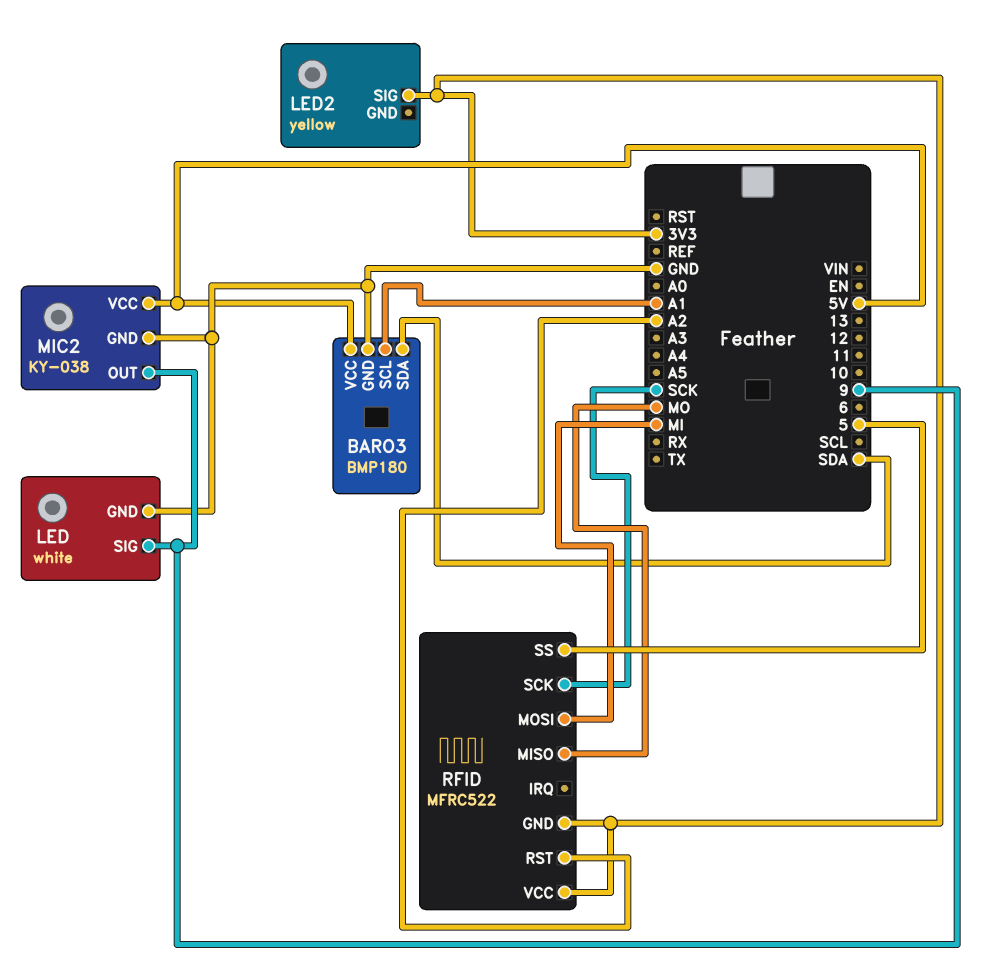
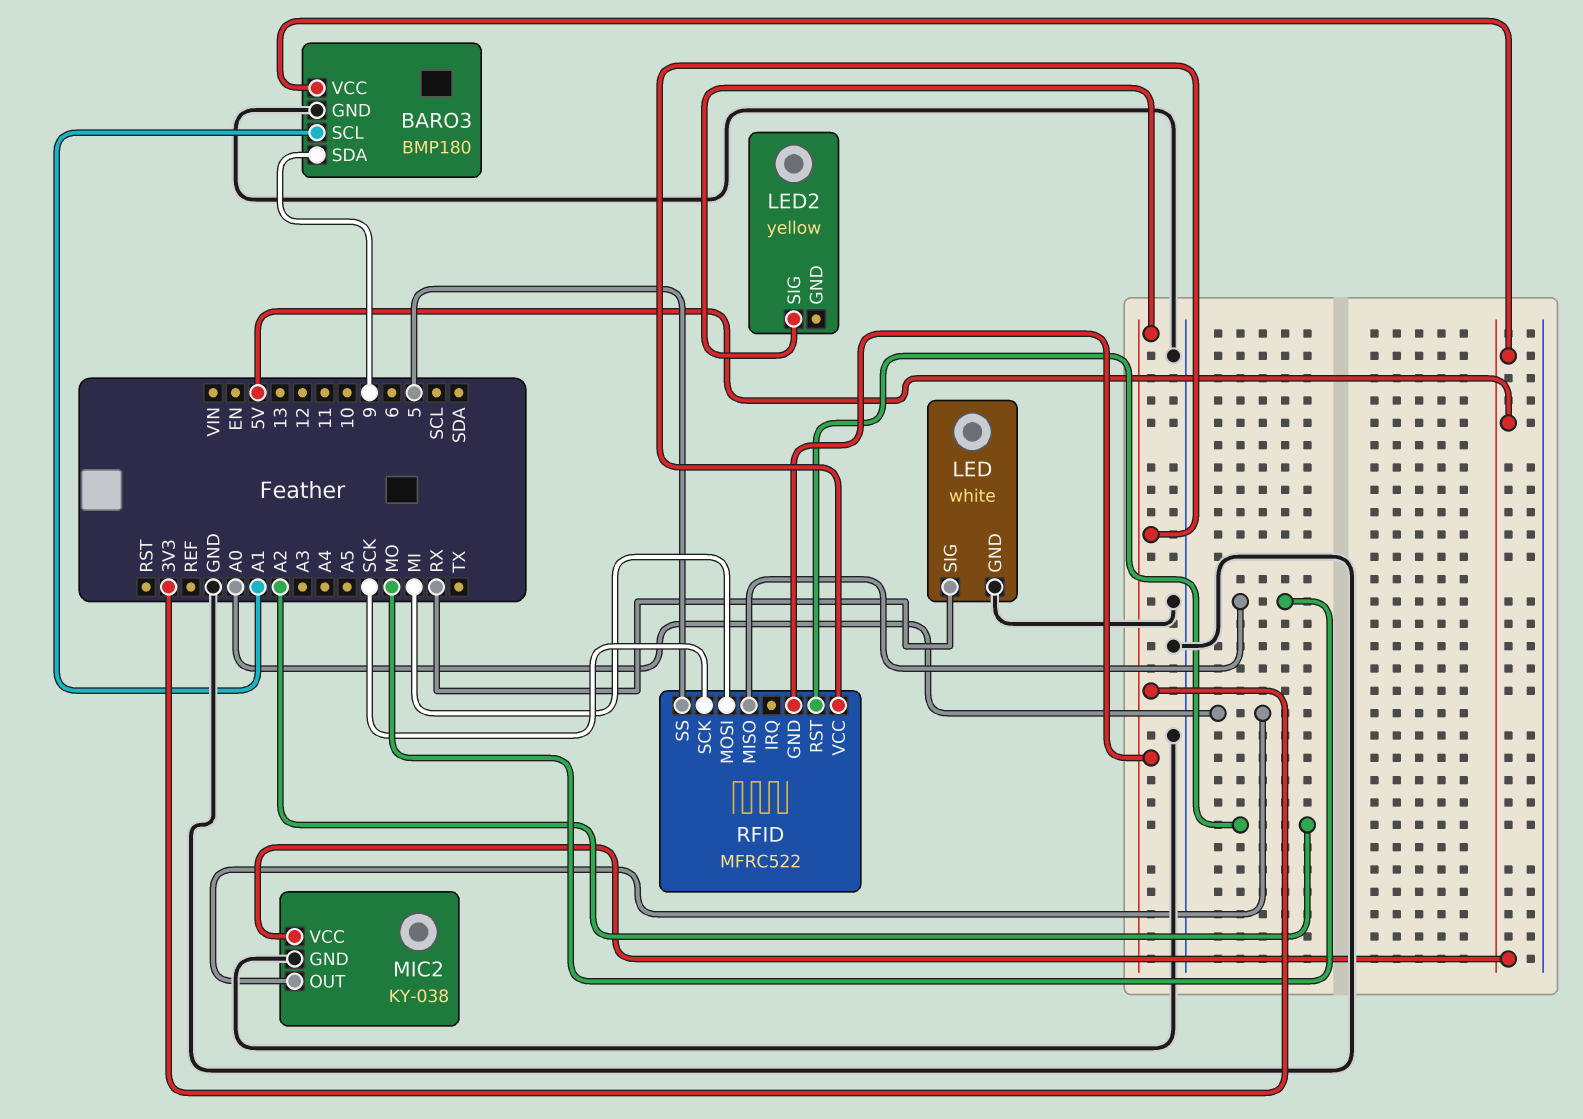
BARO3 pin SDA: SDA -> 9
LED pin SIG: 9 -> RX
MIC2 pin OUT: 9 -> A0

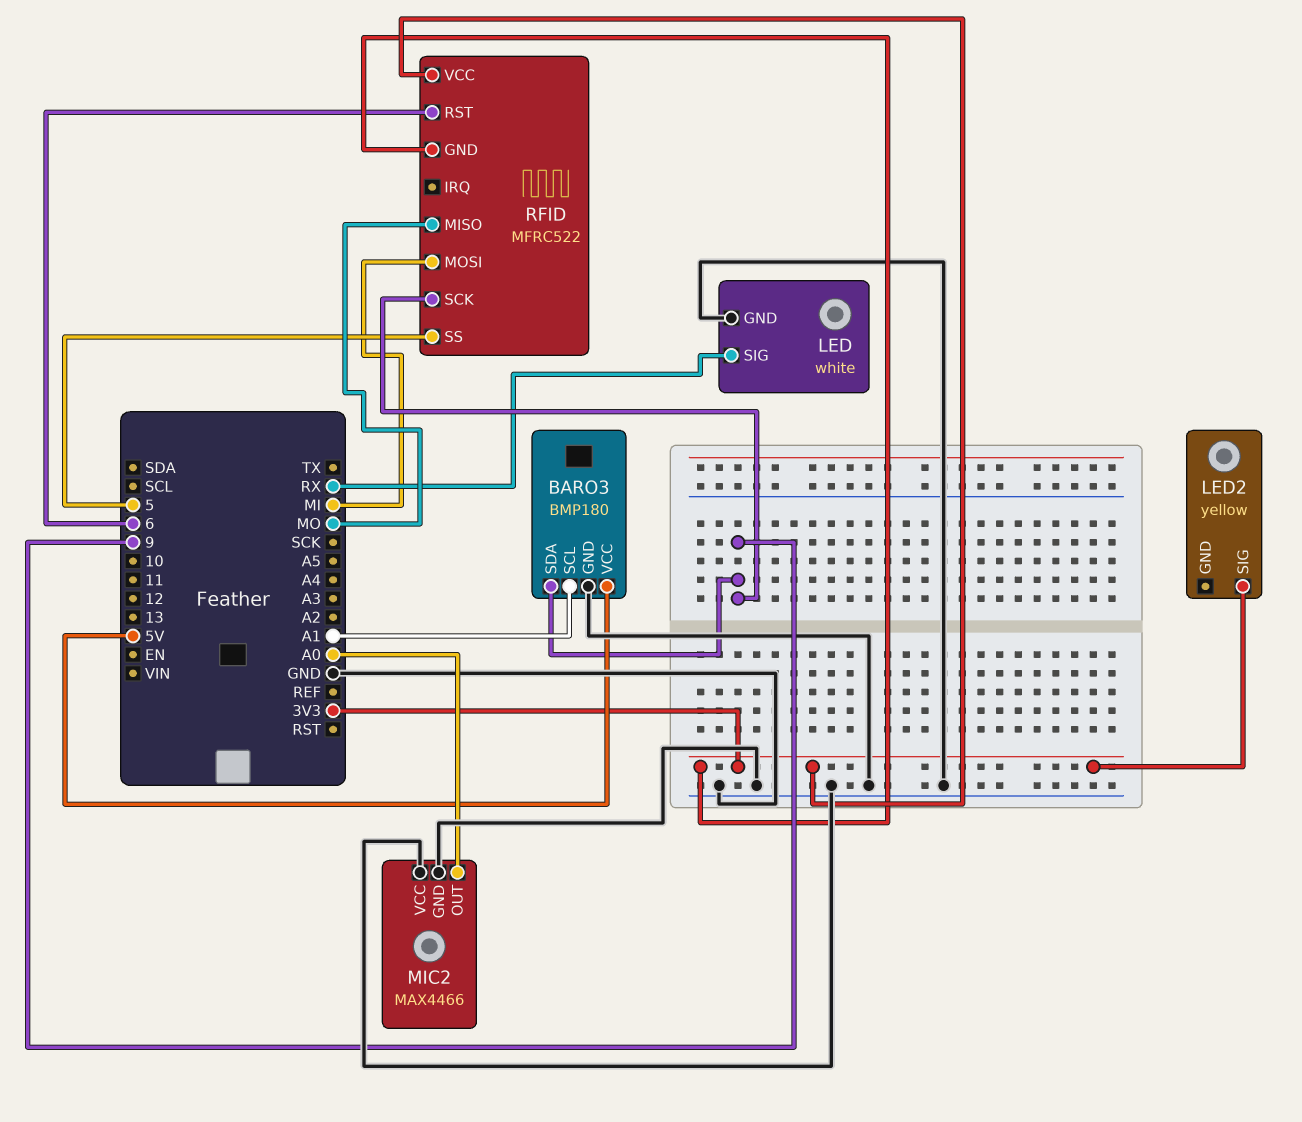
MIC2: KY-038 -> MAX4466
MIC2 pin VCC: 5V -> GND
RFID pin RST: A2 -> 6
RFID pin SCK: SCK -> 9

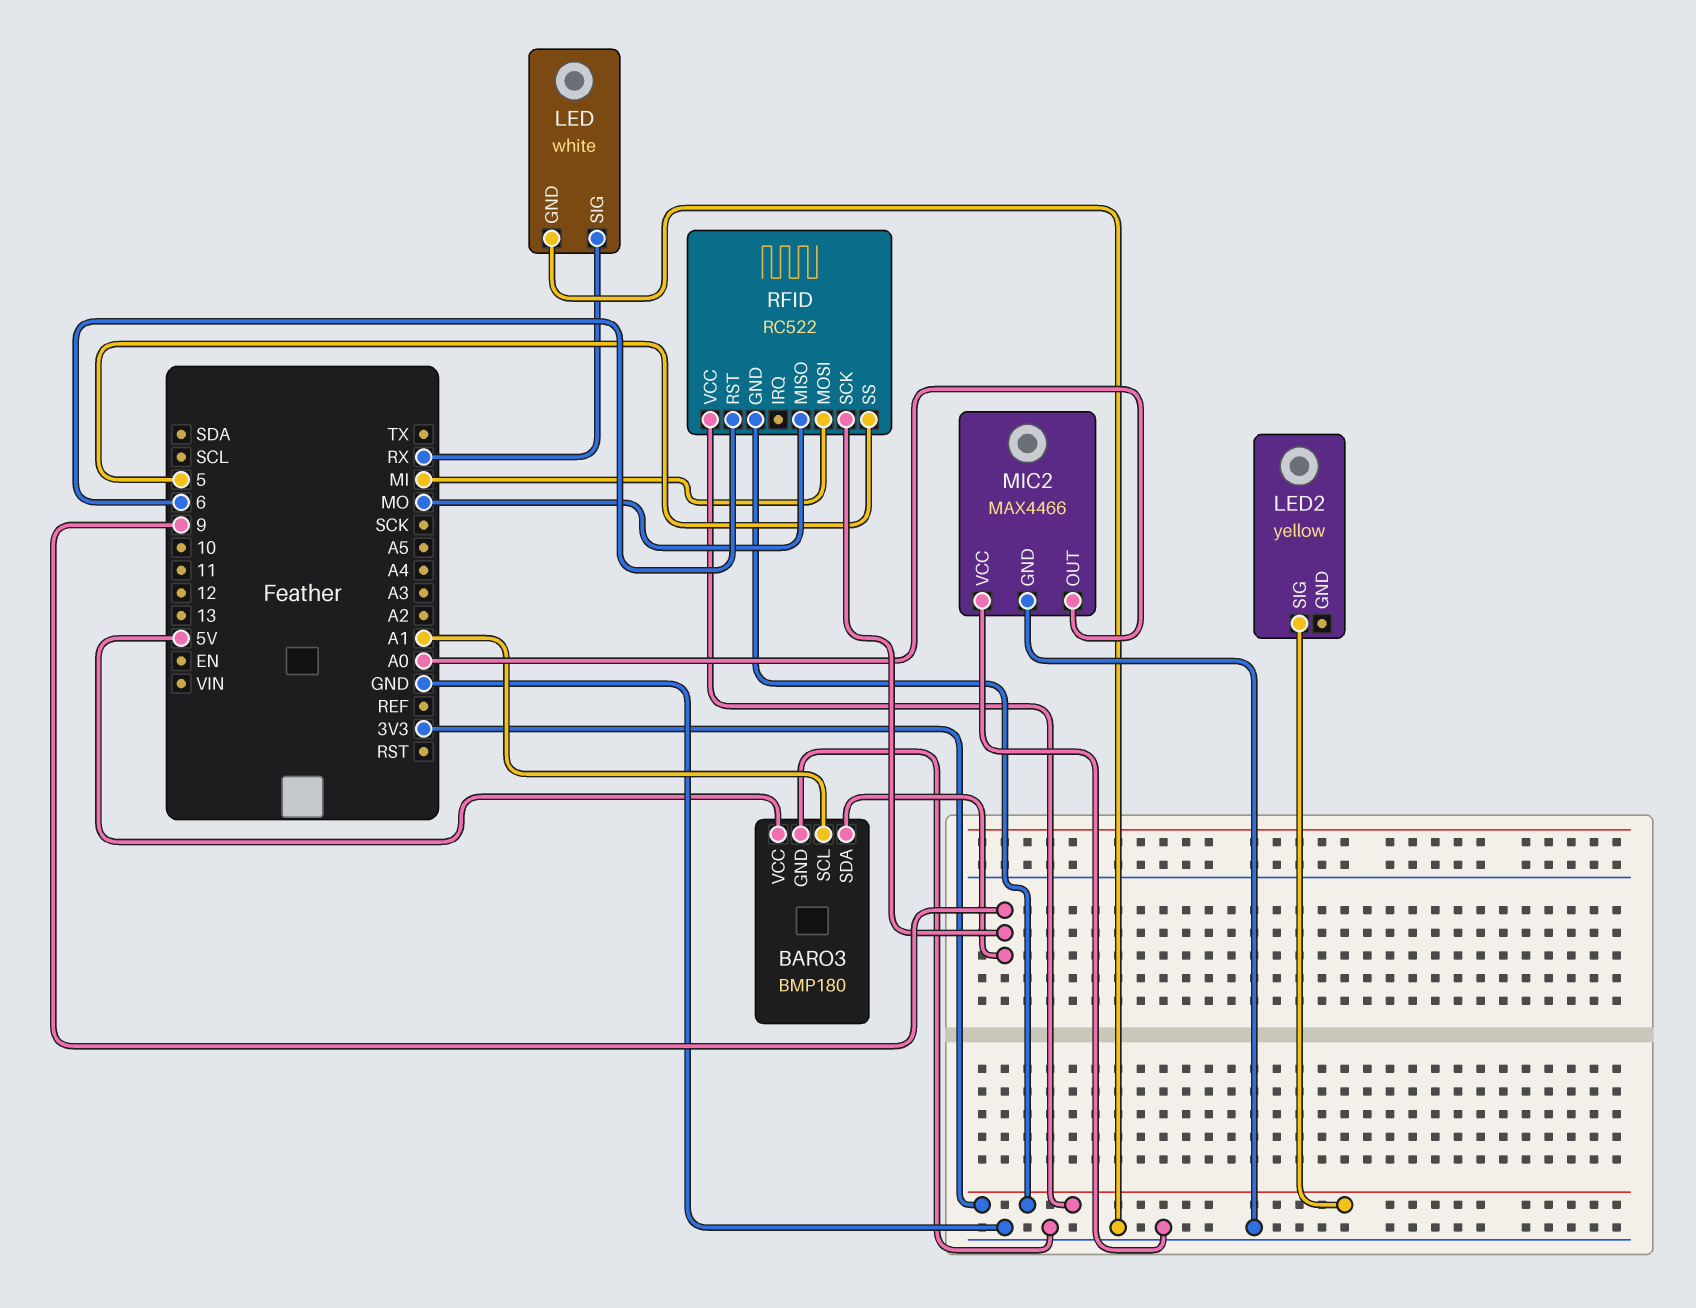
RFID: MFRC522 -> RC522

